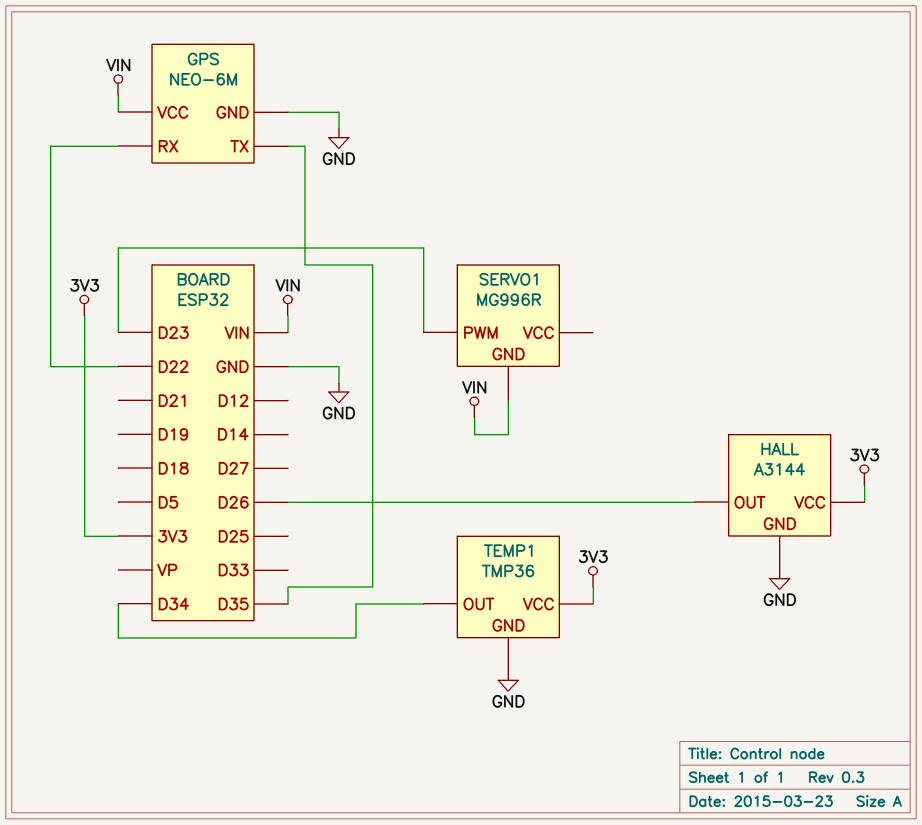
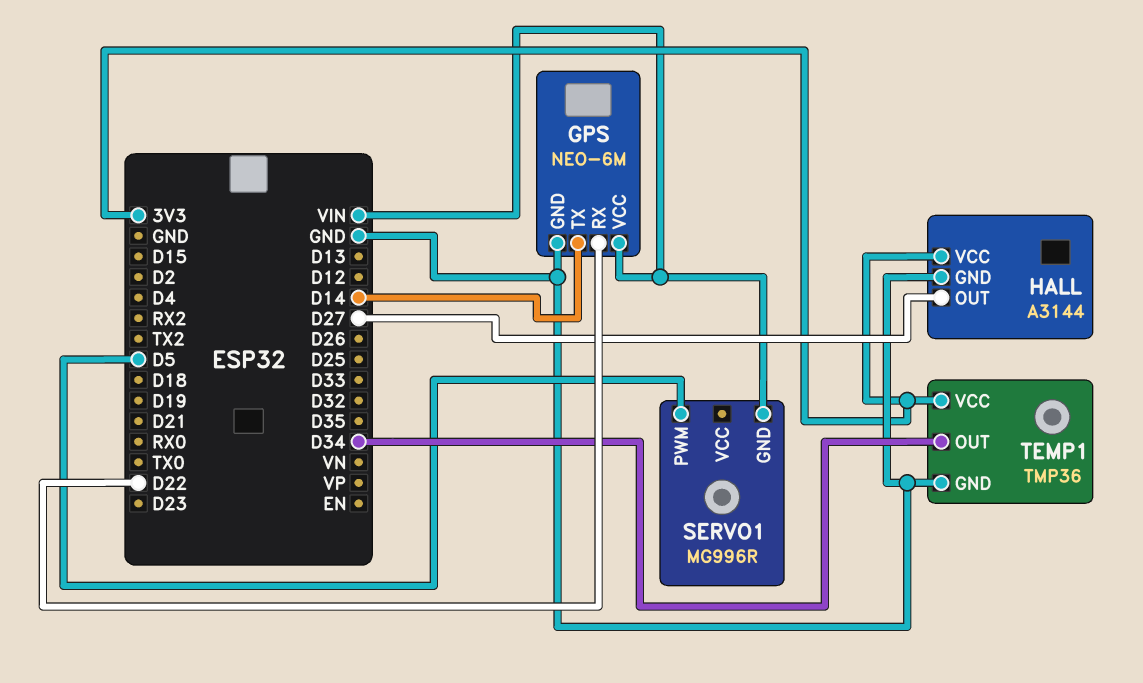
GPS pin TX: D35 -> D14
HALL pin OUT: D26 -> D27
SERVO1 pin PWM: D23 -> D5

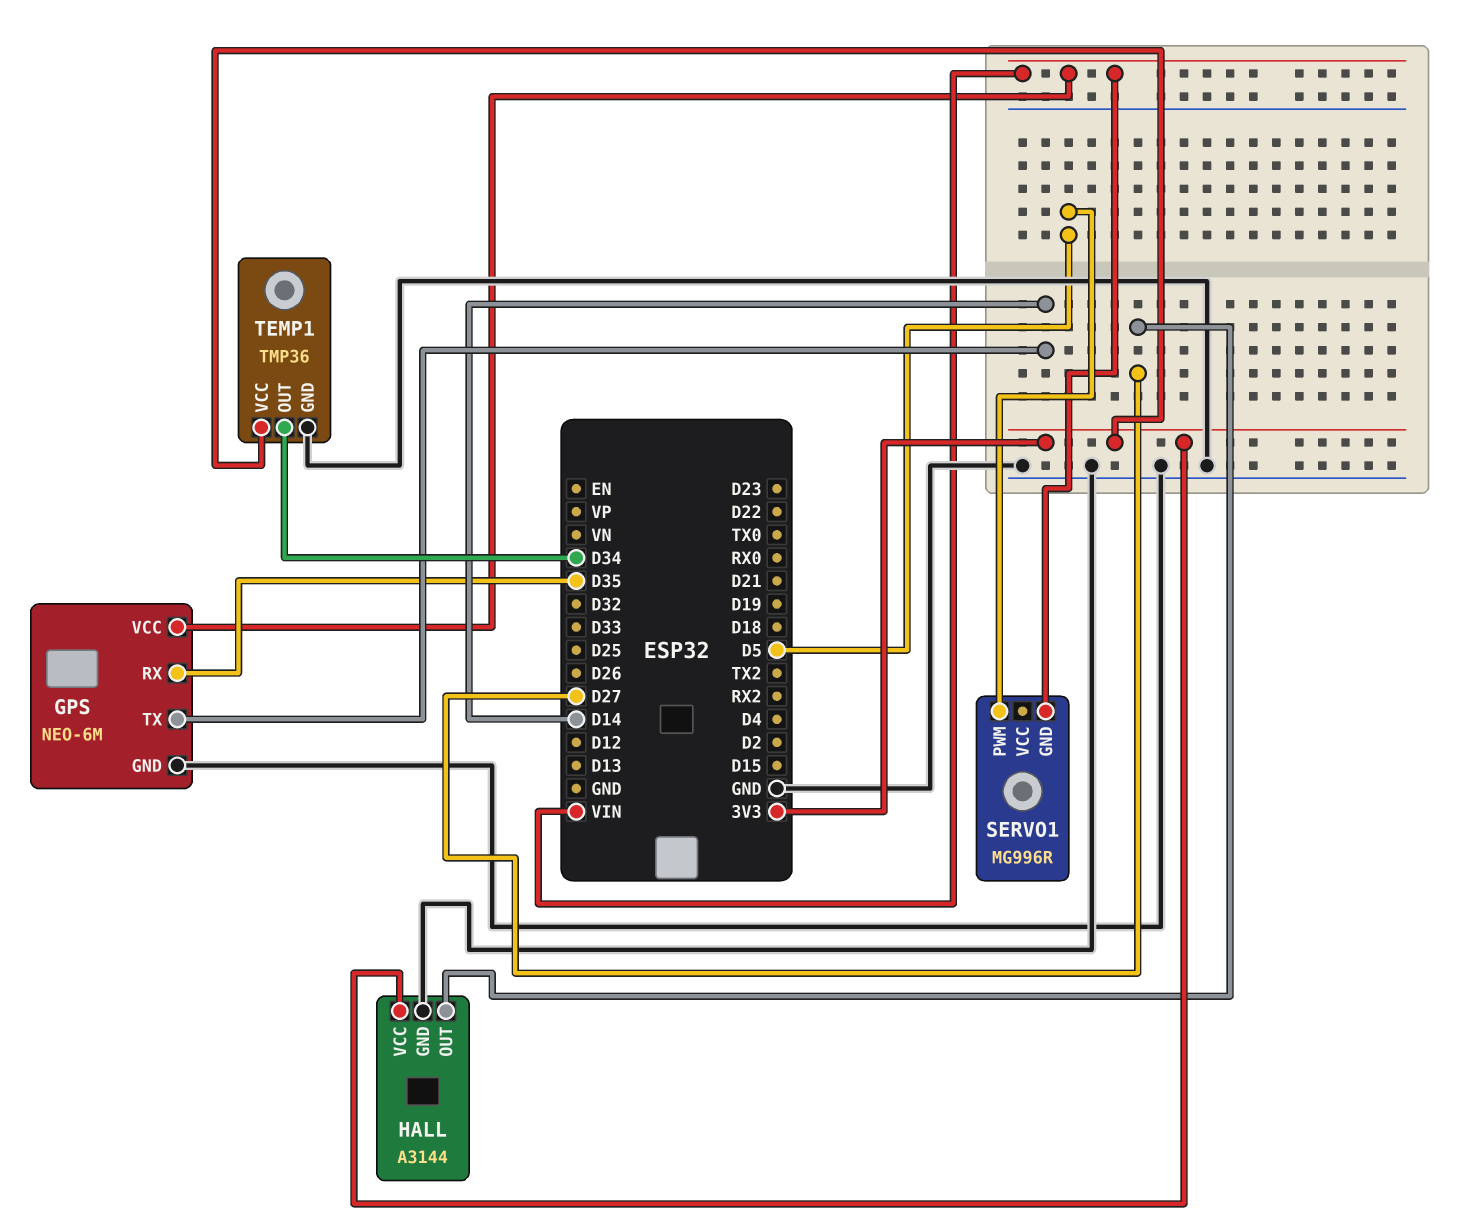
GPS pin RX: D22 -> D35

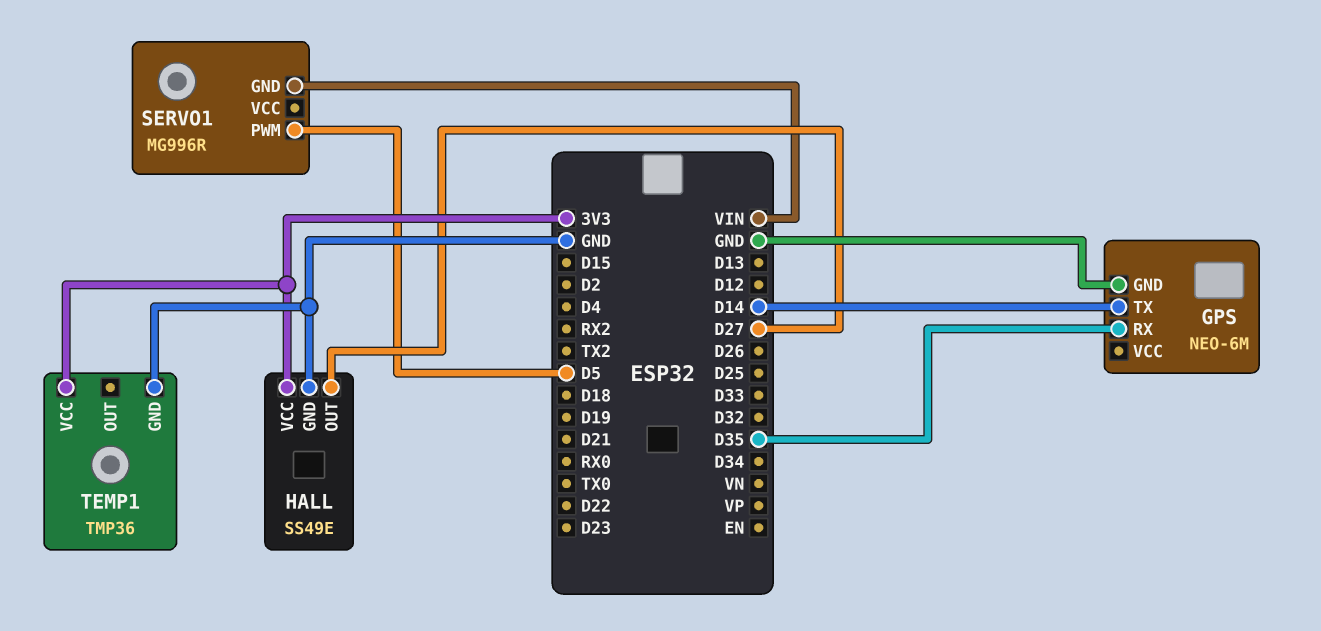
GPS pin VCC: VIN -> none
HALL: A3144 -> SS49E
TEMP1 pin OUT: D34 -> none

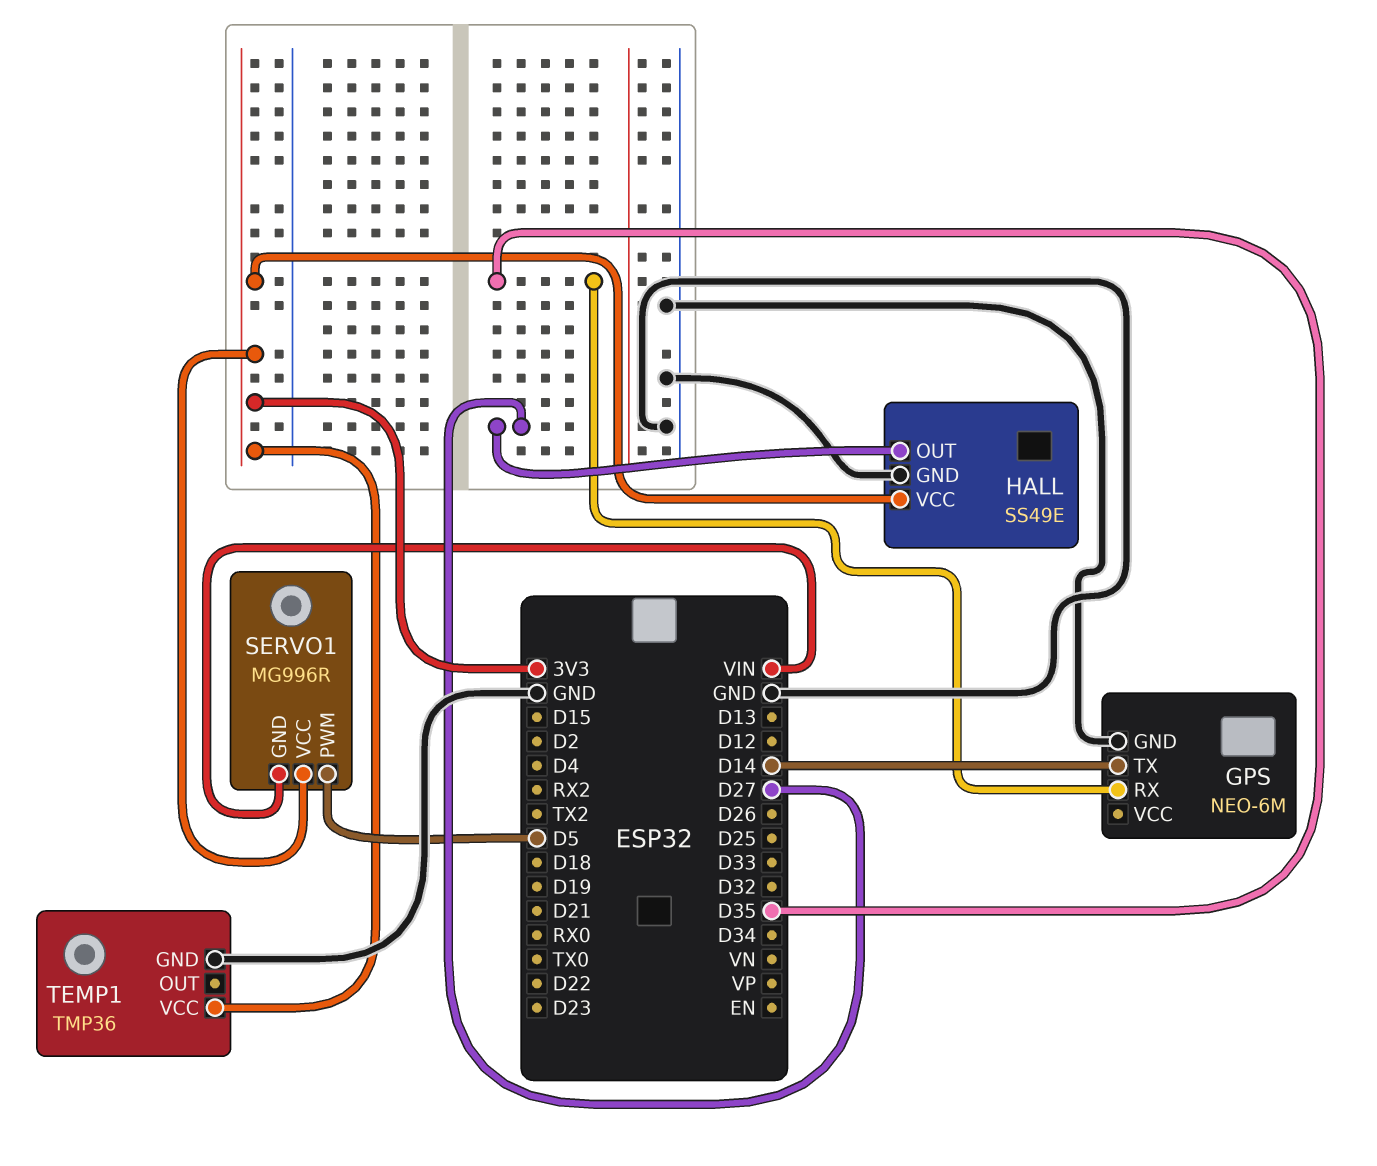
SERVO1 pin VCC: none -> 3V3

